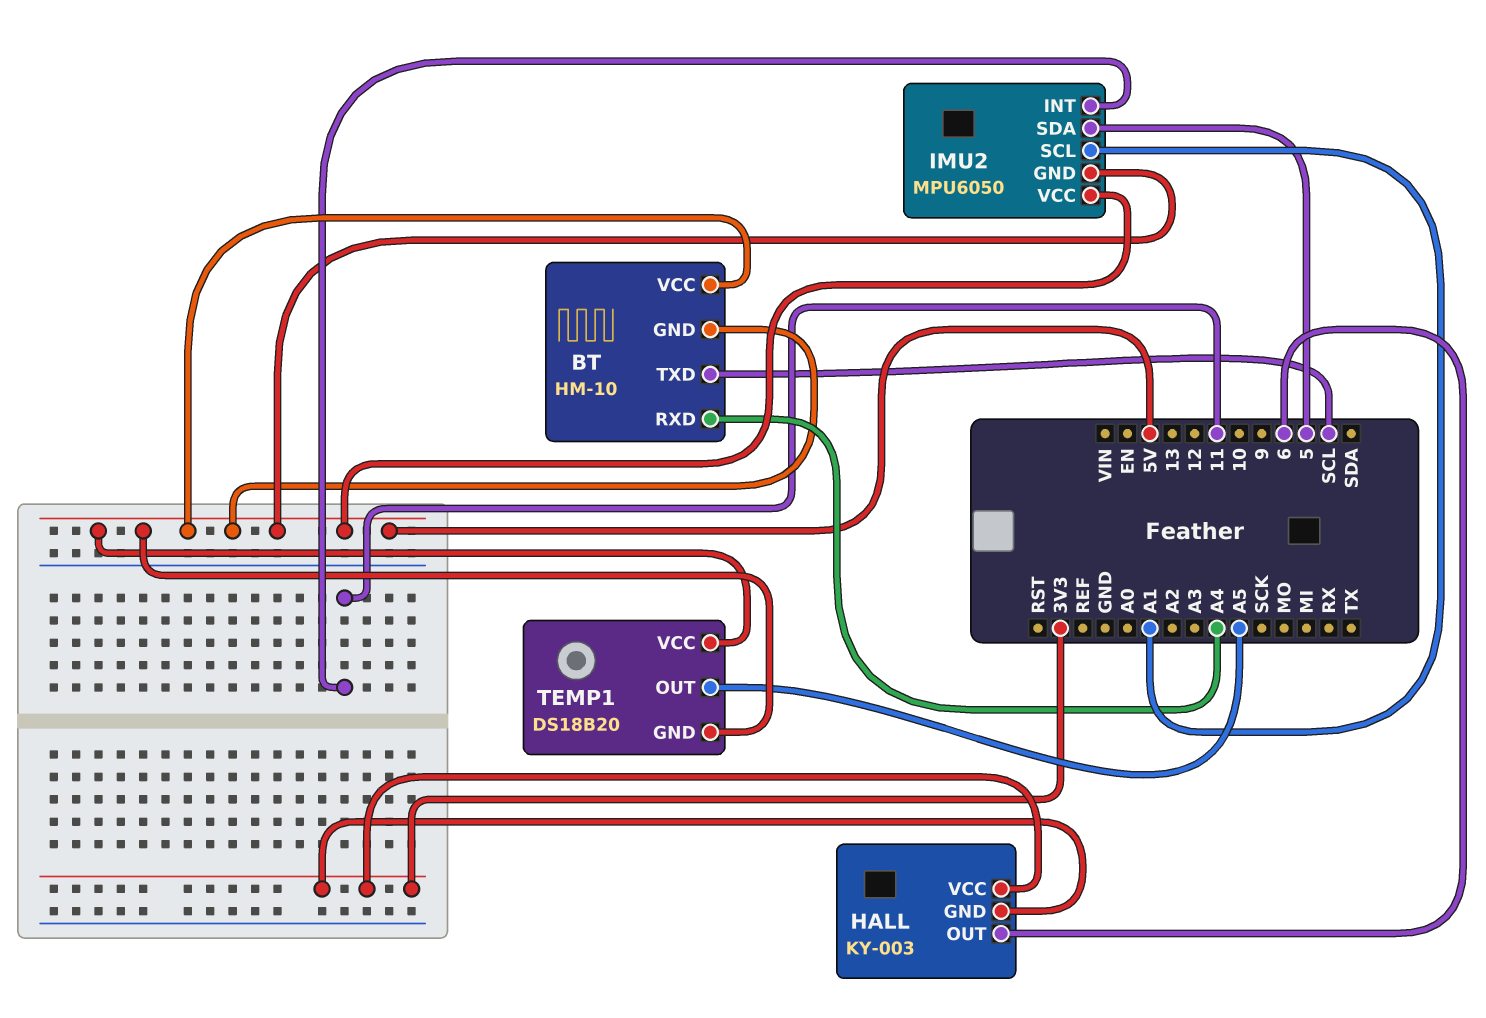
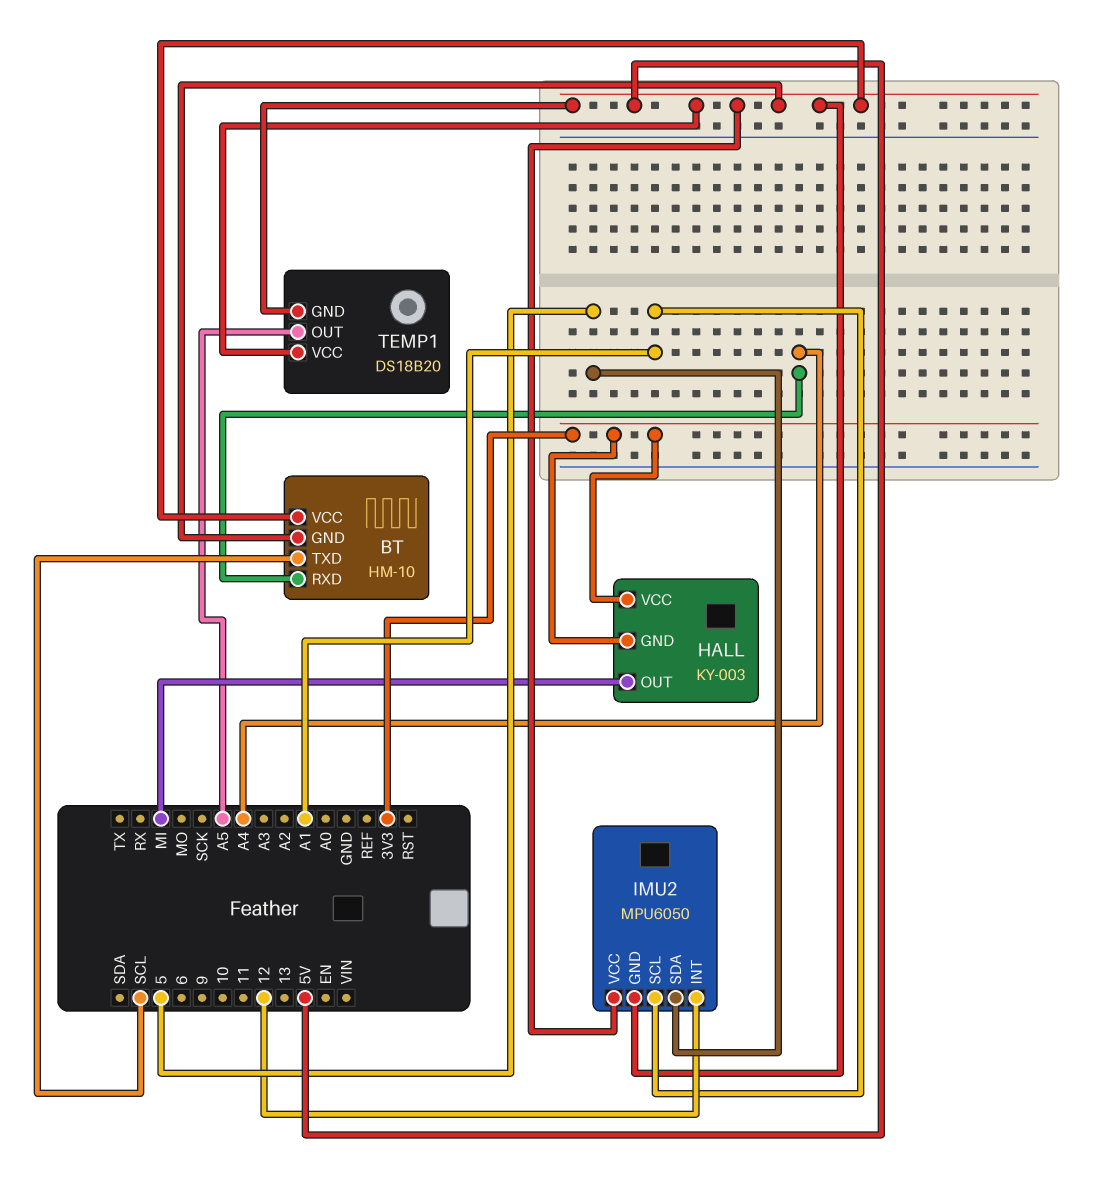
HALL pin OUT: 6 -> MI
IMU2 pin INT: 11 -> 12

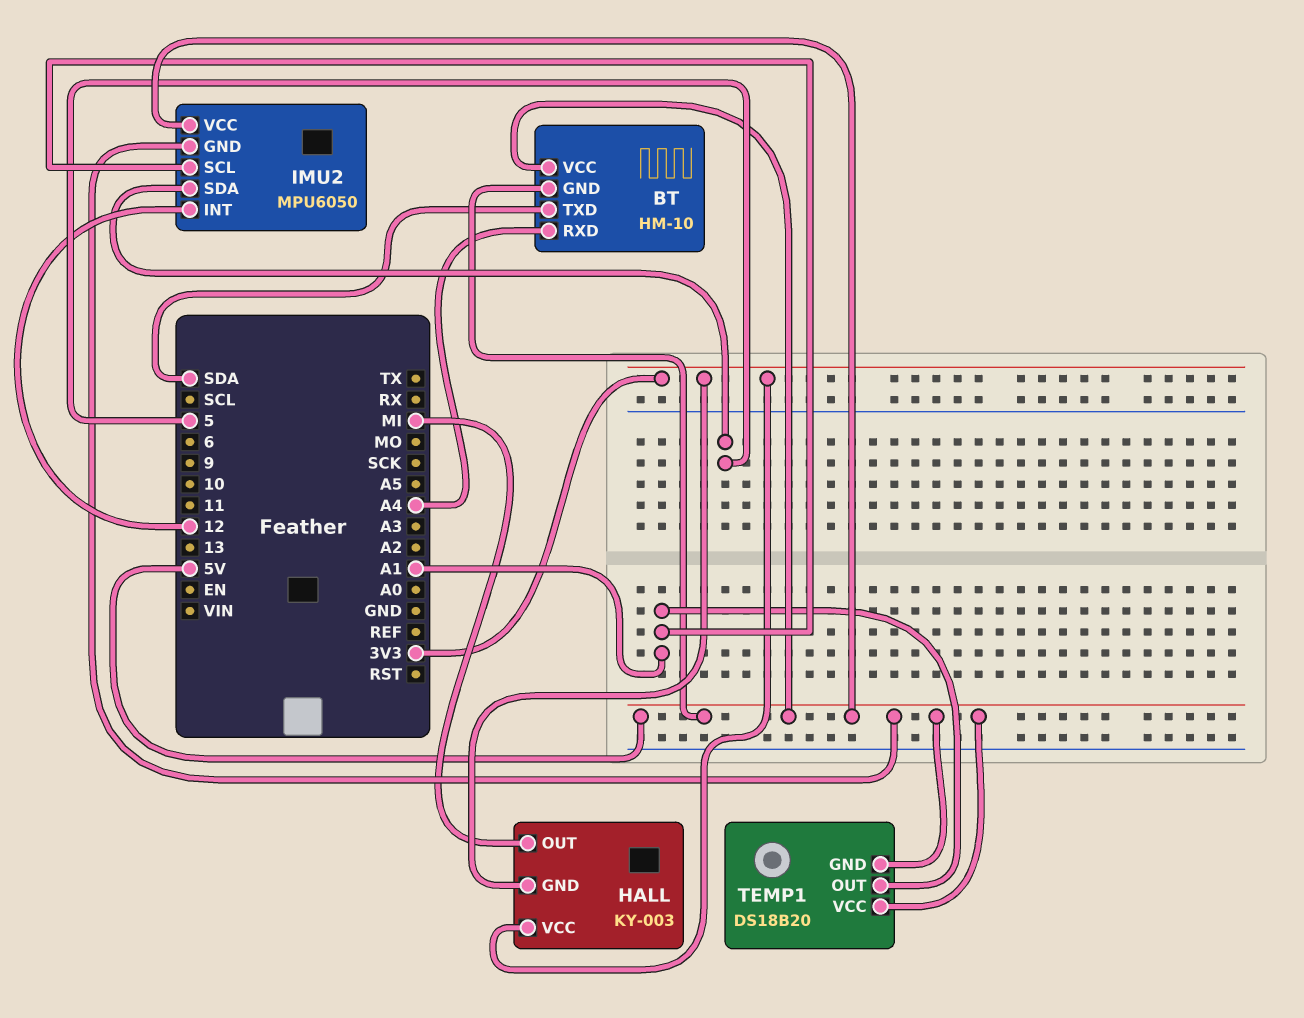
BT pin TXD: SCL -> SDA
TEMP1 pin OUT: A5 -> A1

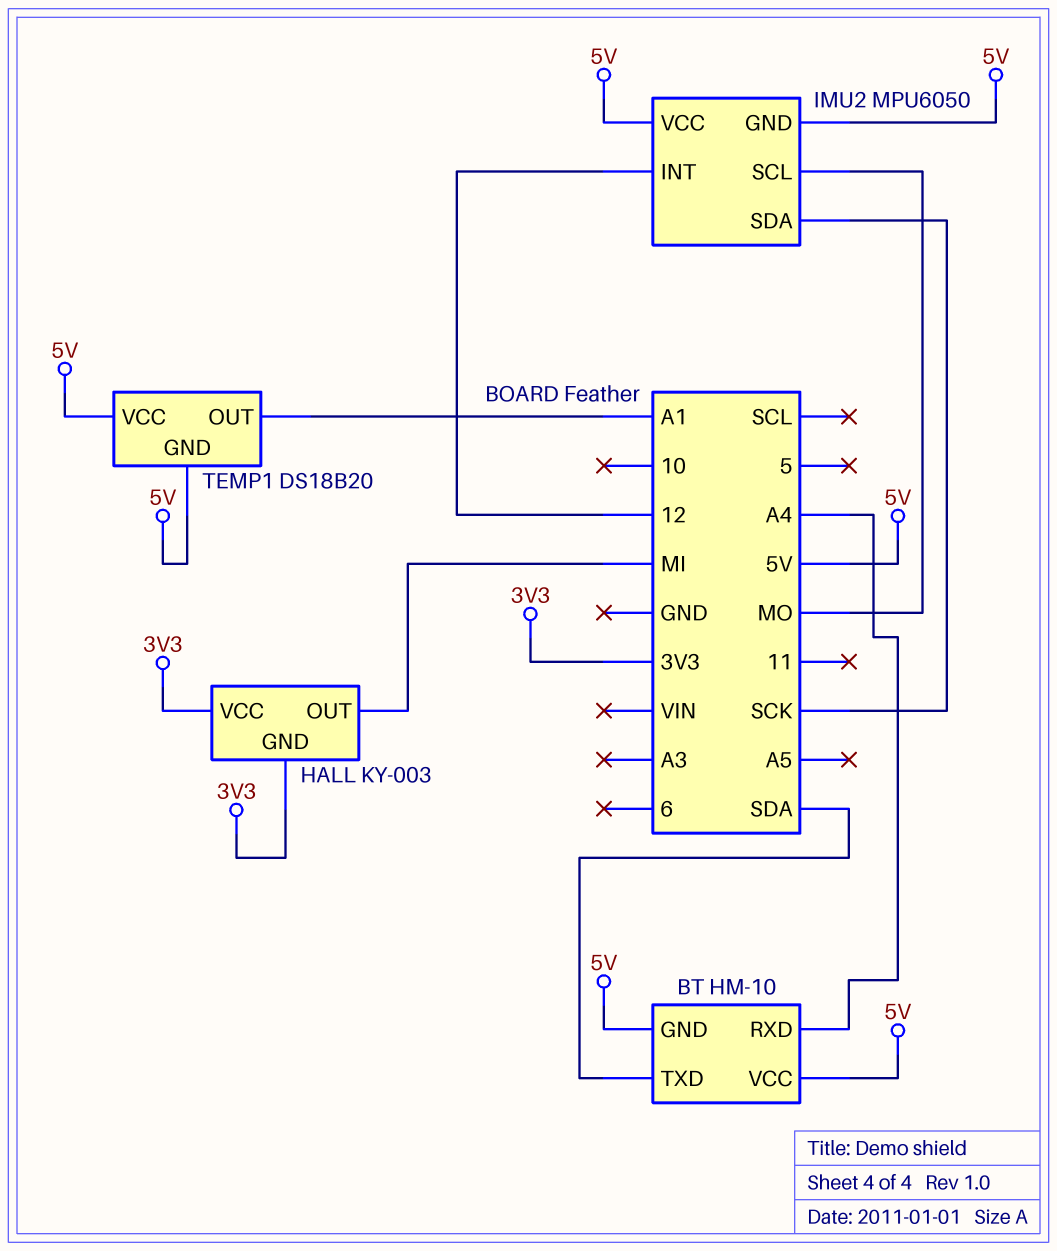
IMU2 pin SCL: A1 -> MO
IMU2 pin SDA: 5 -> SCK

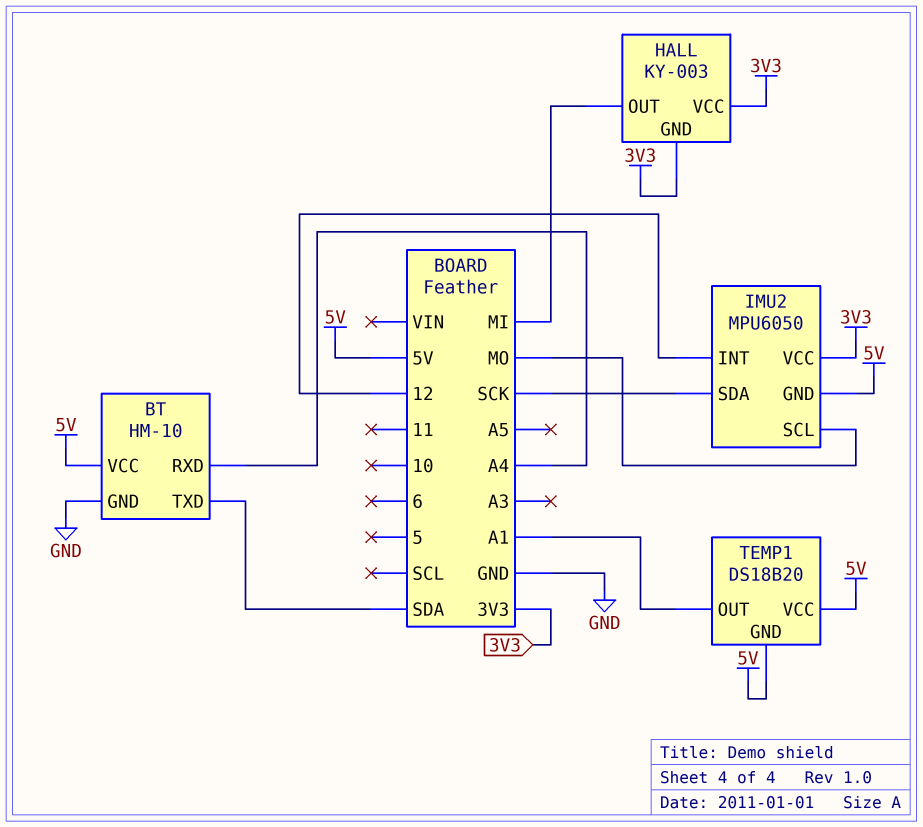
BT pin GND: 5V -> GND
IMU2 pin VCC: 5V -> 3V3

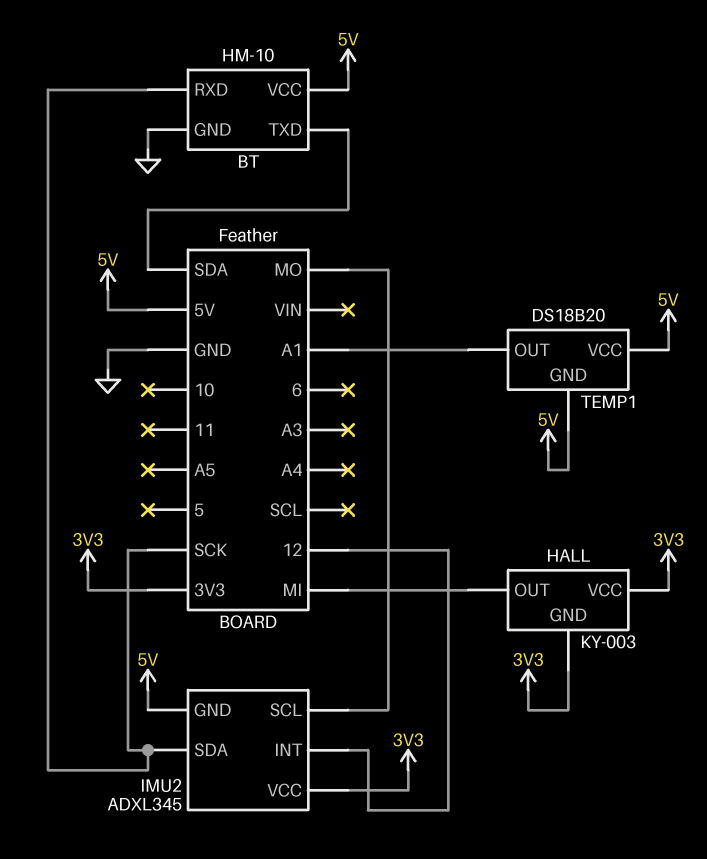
BT pin RXD: A4 -> SCK
IMU2: MPU6050 -> ADXL345

